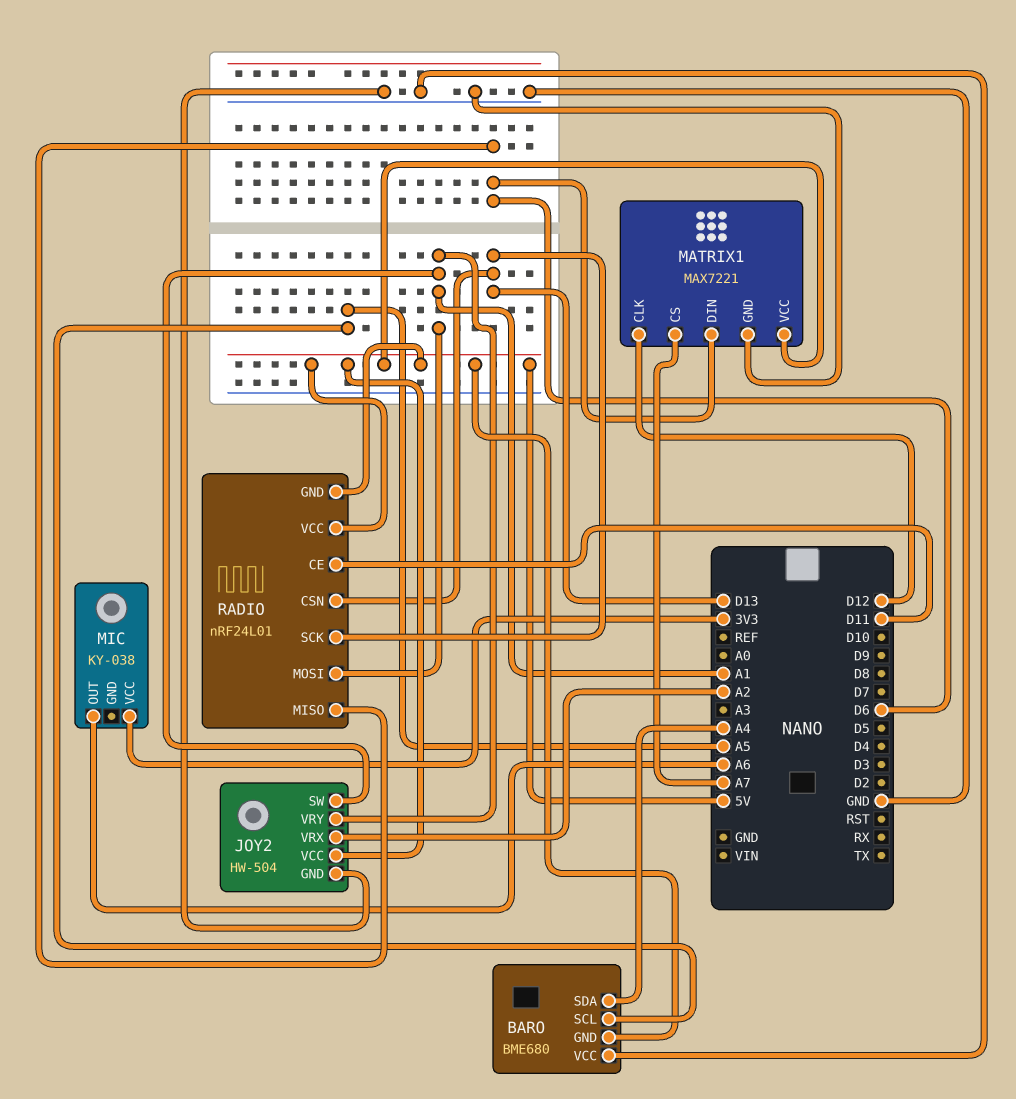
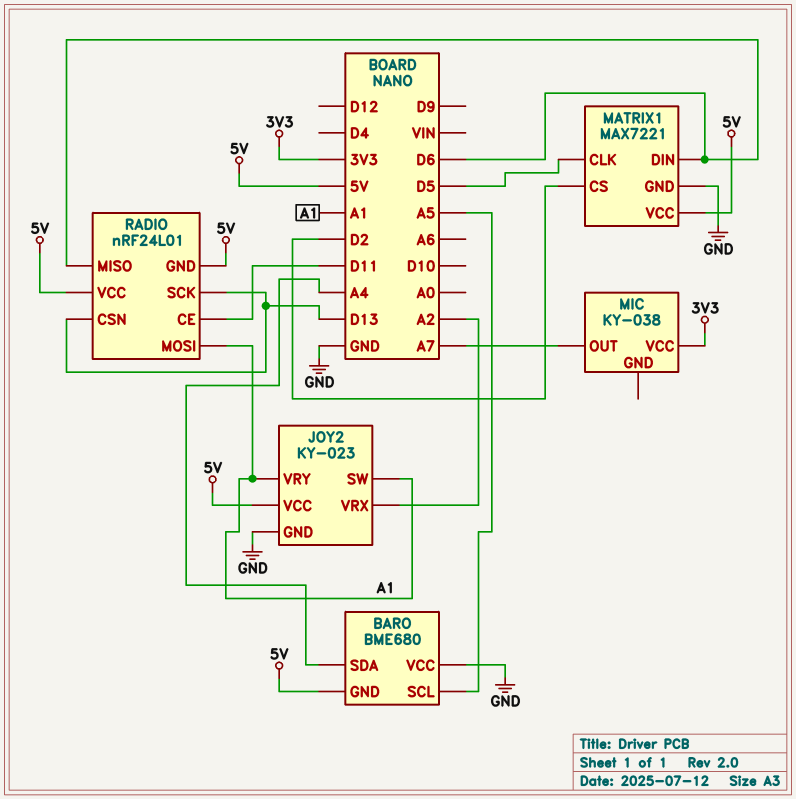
JOY2: HW-504 -> KY-023
MATRIX1 pin CLK: D12 -> D5
MATRIX1 pin CS: A7 -> D2
MIC pin OUT: A6 -> A7

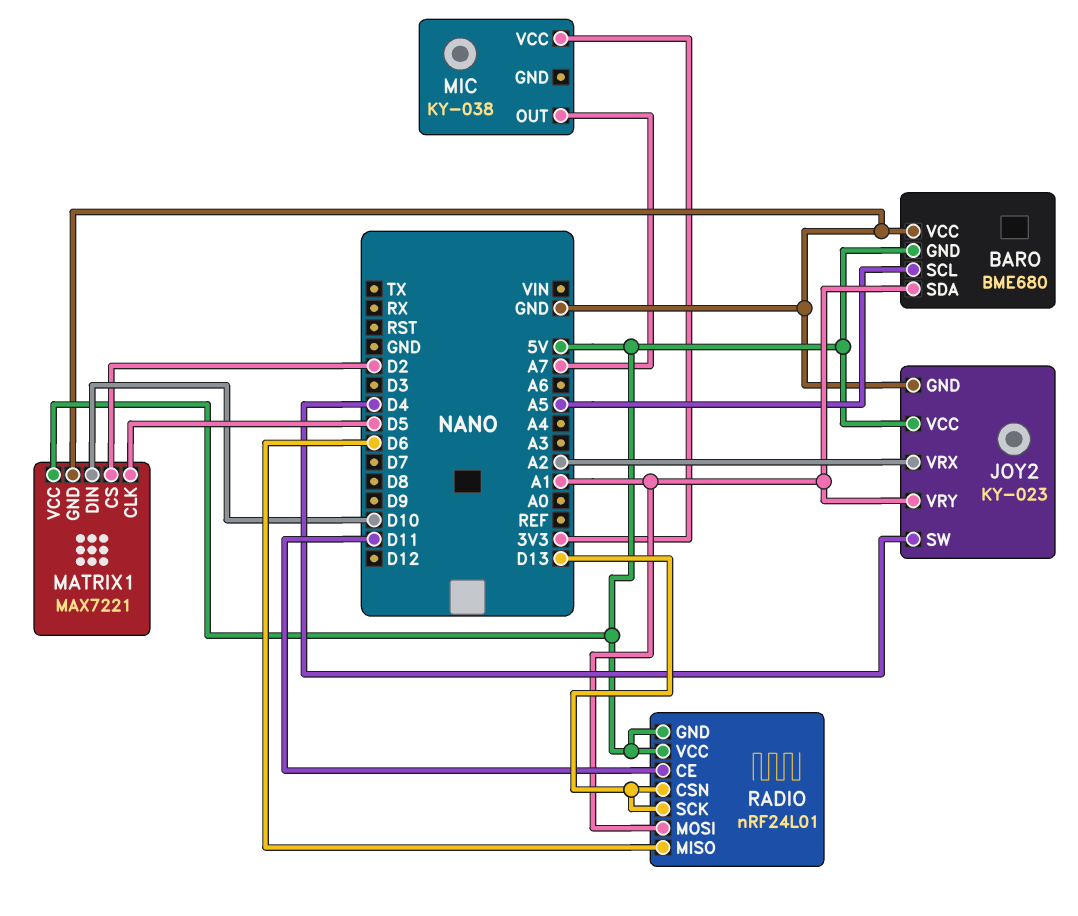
BARO pin SDA: A4 -> A1
JOY2 pin SW: A1 -> D4
MATRIX1 pin DIN: D6 -> D10

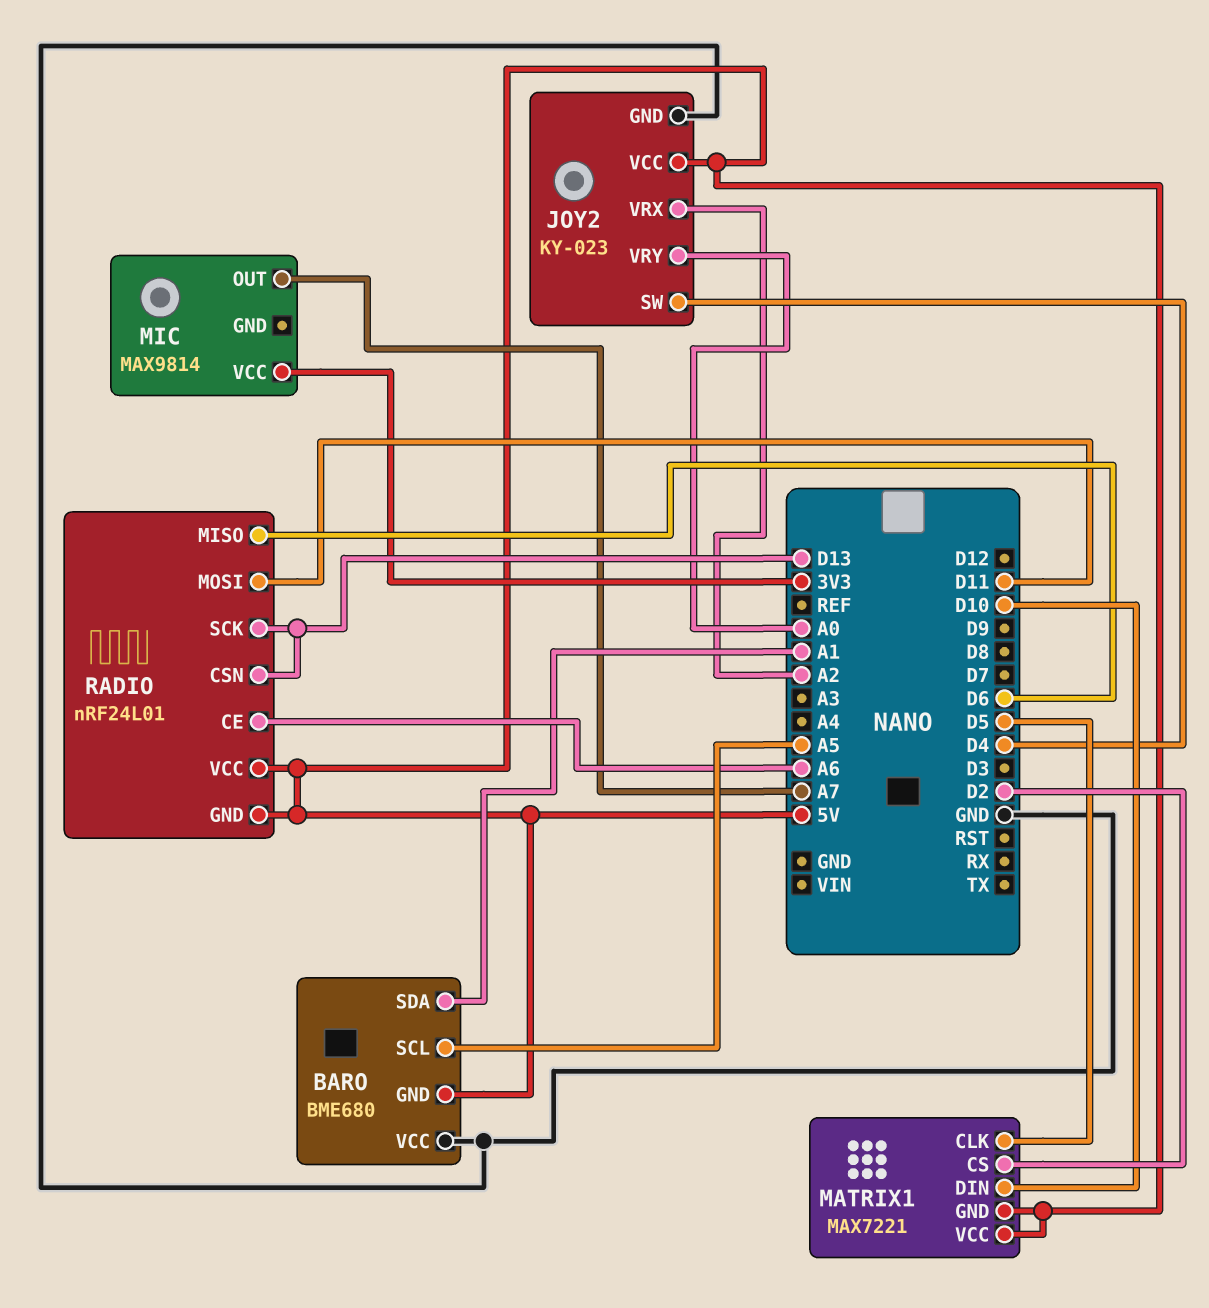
JOY2 pin VRY: A1 -> A0
MATRIX1 pin GND: GND -> 5V
MIC: KY-038 -> MAX9814
RADIO pin CE: D11 -> A6
RADIO pin MOSI: A1 -> D11

